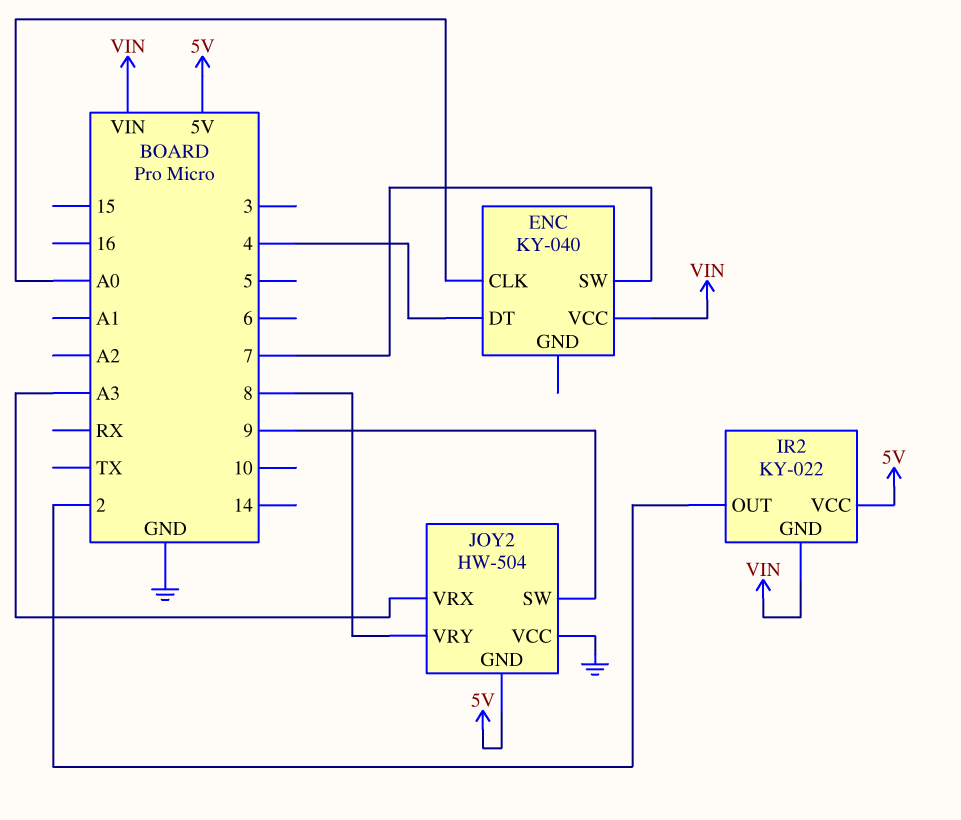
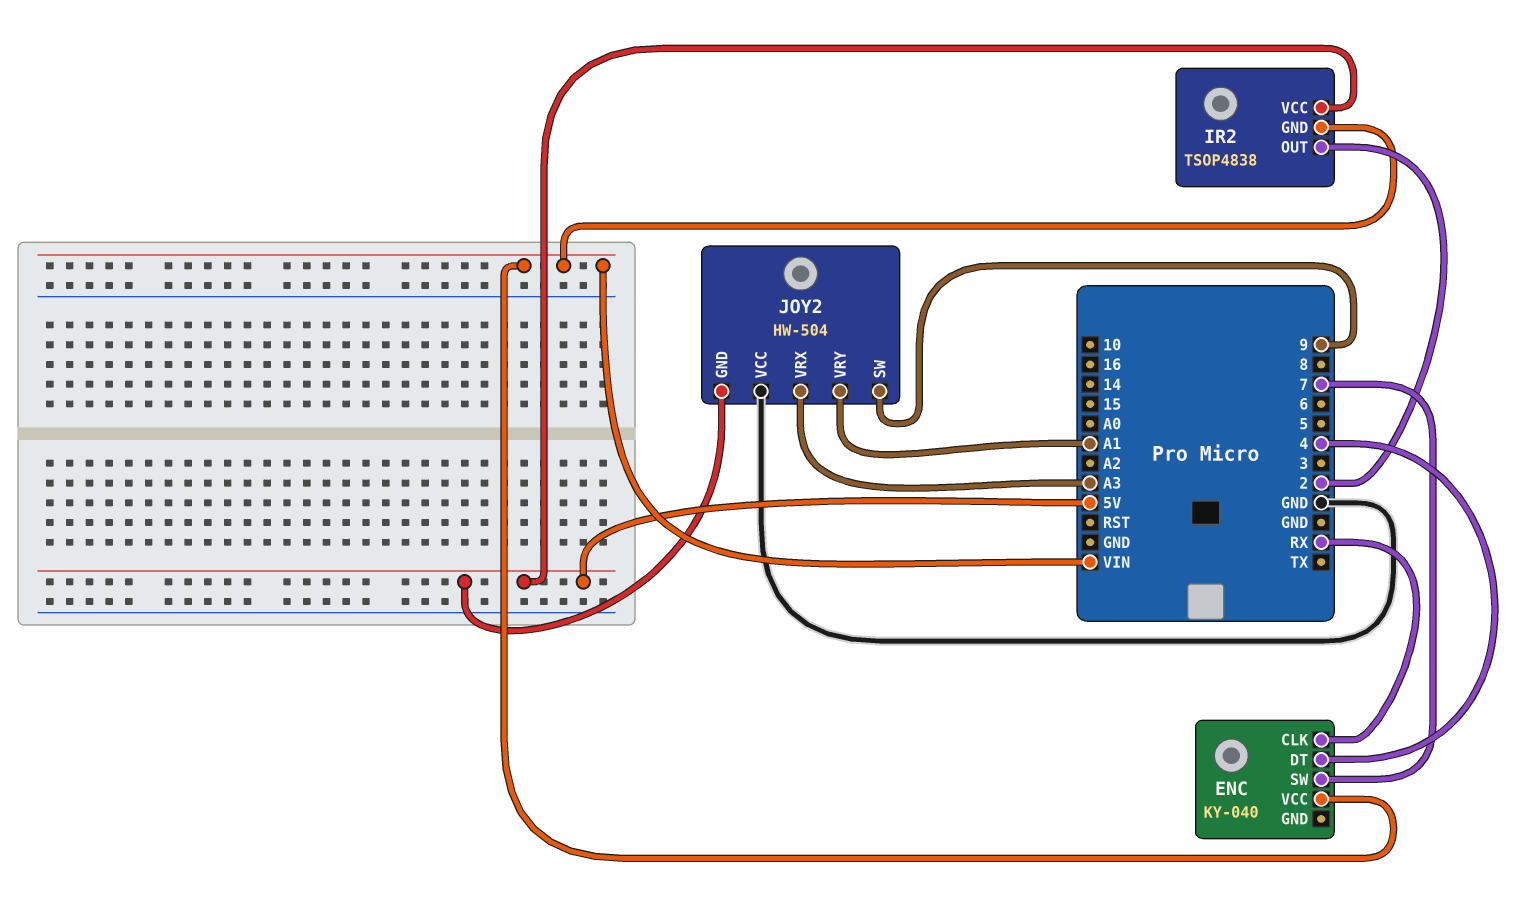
ENC pin CLK: A0 -> RX
IR2: KY-022 -> TSOP4838
JOY2 pin VRY: 8 -> A1

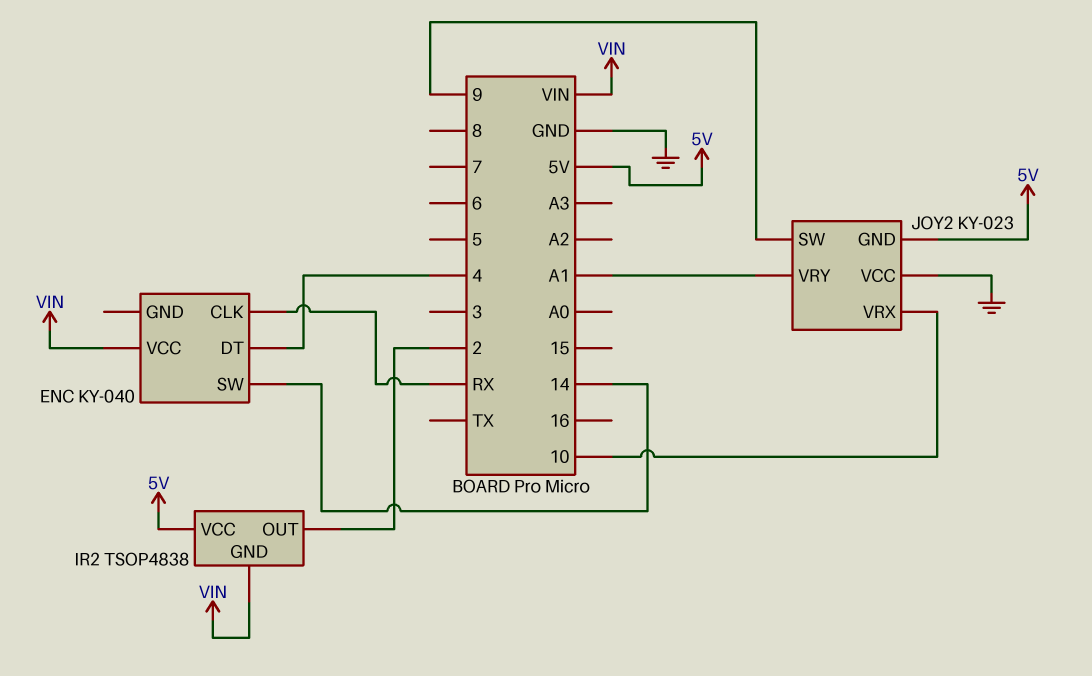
ENC pin SW: 7 -> 14
JOY2: HW-504 -> KY-023
JOY2 pin VRX: A3 -> 10

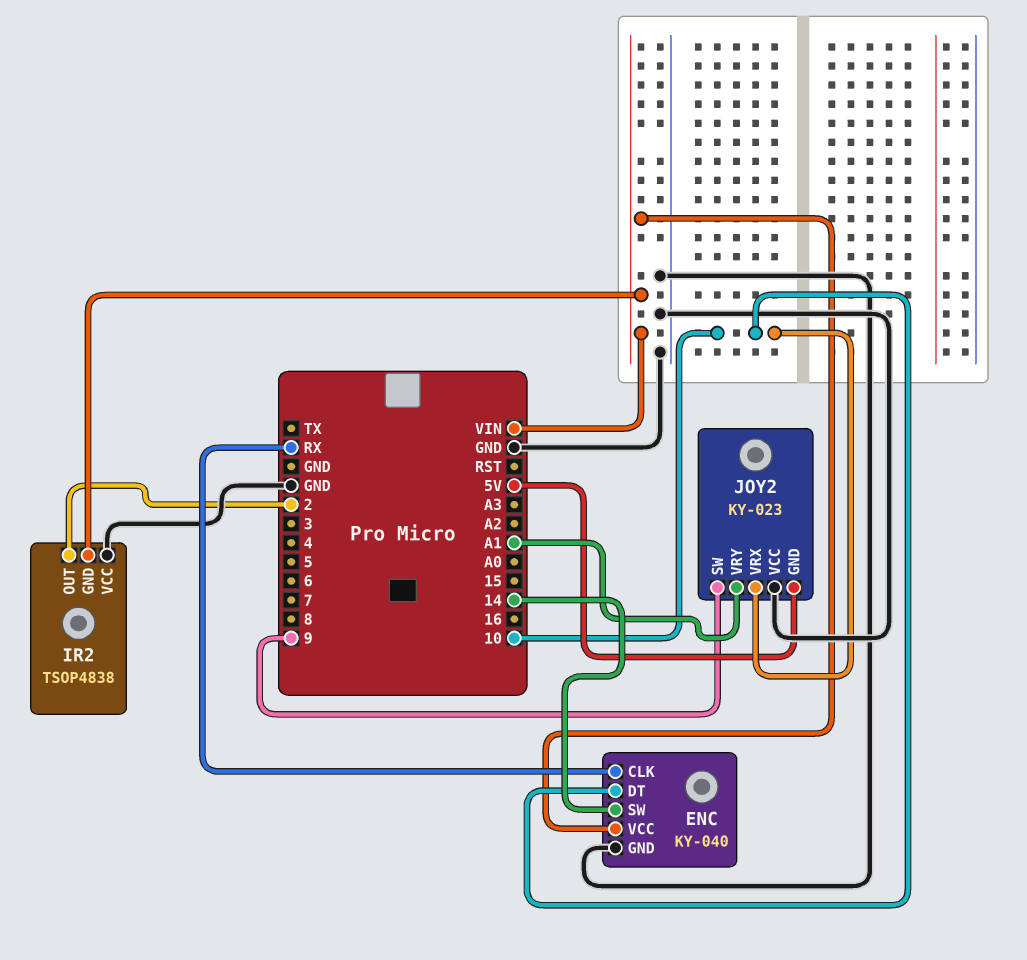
ENC pin DT: 4 -> 10
ENC pin GND: none -> GND
IR2 pin VCC: 5V -> GND

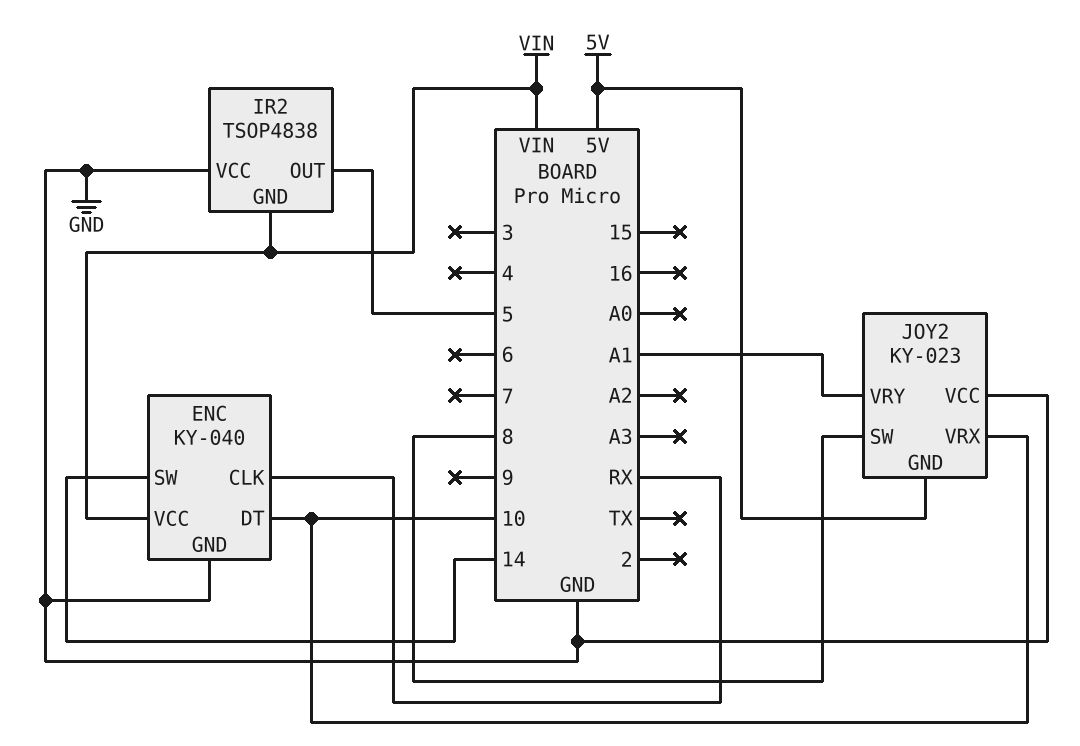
IR2 pin OUT: 2 -> 5
JOY2 pin SW: 9 -> 8

